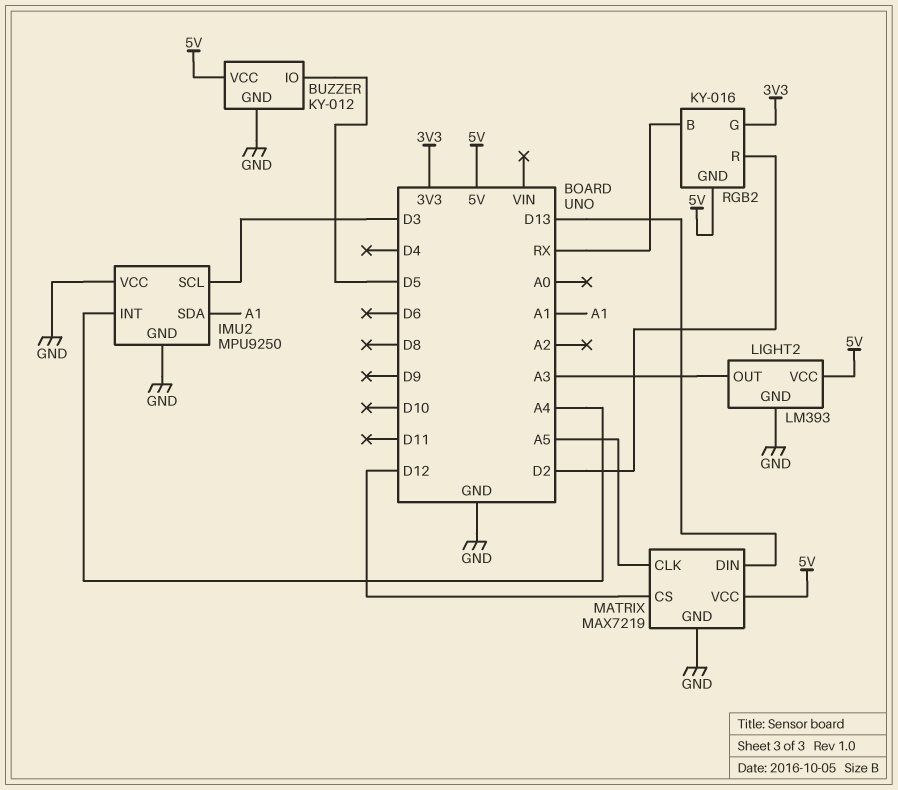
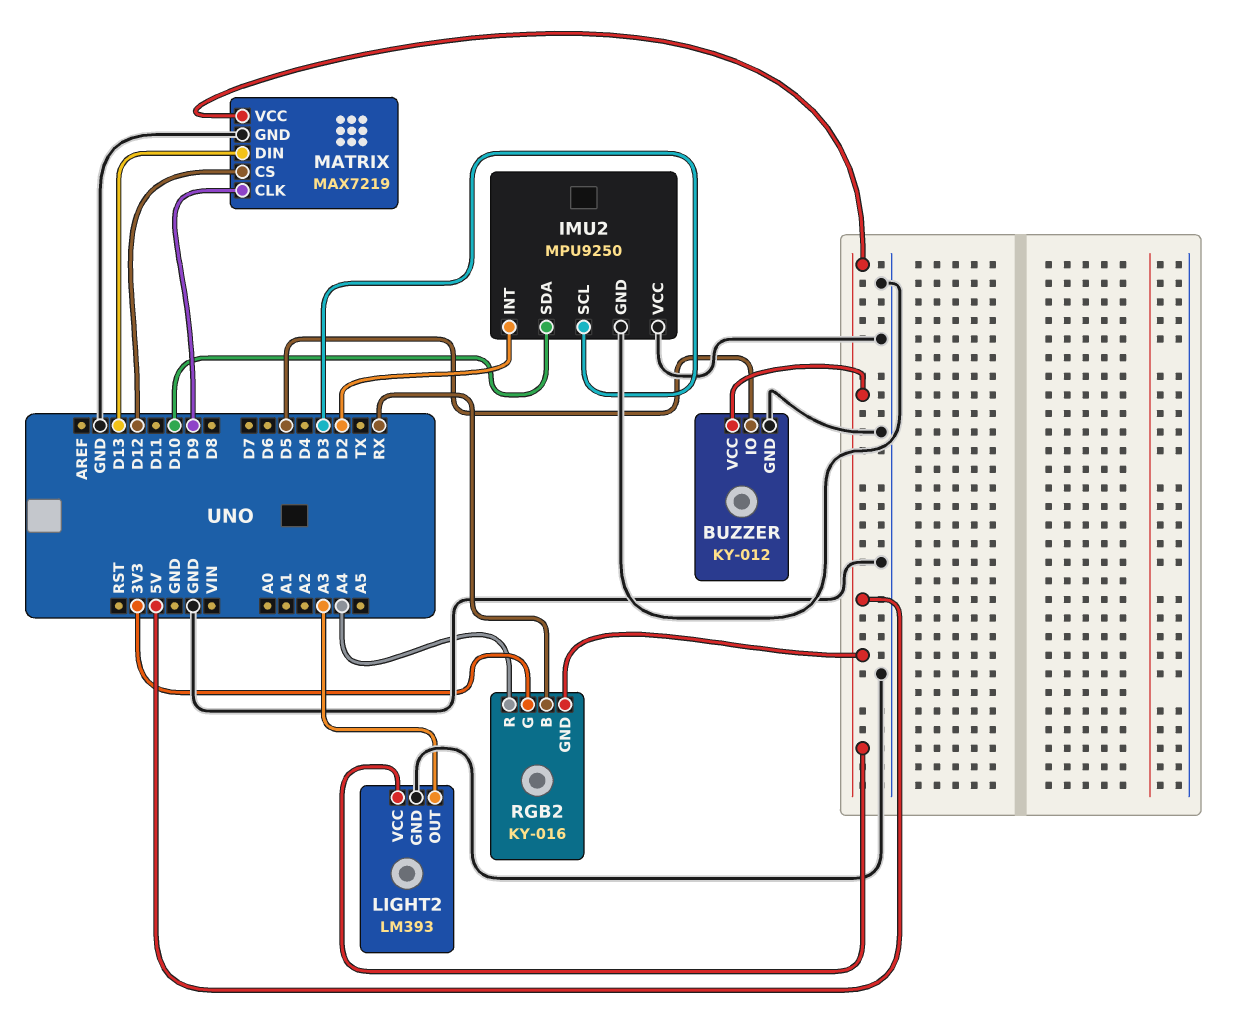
IMU2 pin INT: A4 -> D2
IMU2 pin SDA: A1 -> D10
MATRIX pin CLK: A5 -> D9
RGB2 pin R: D2 -> A4

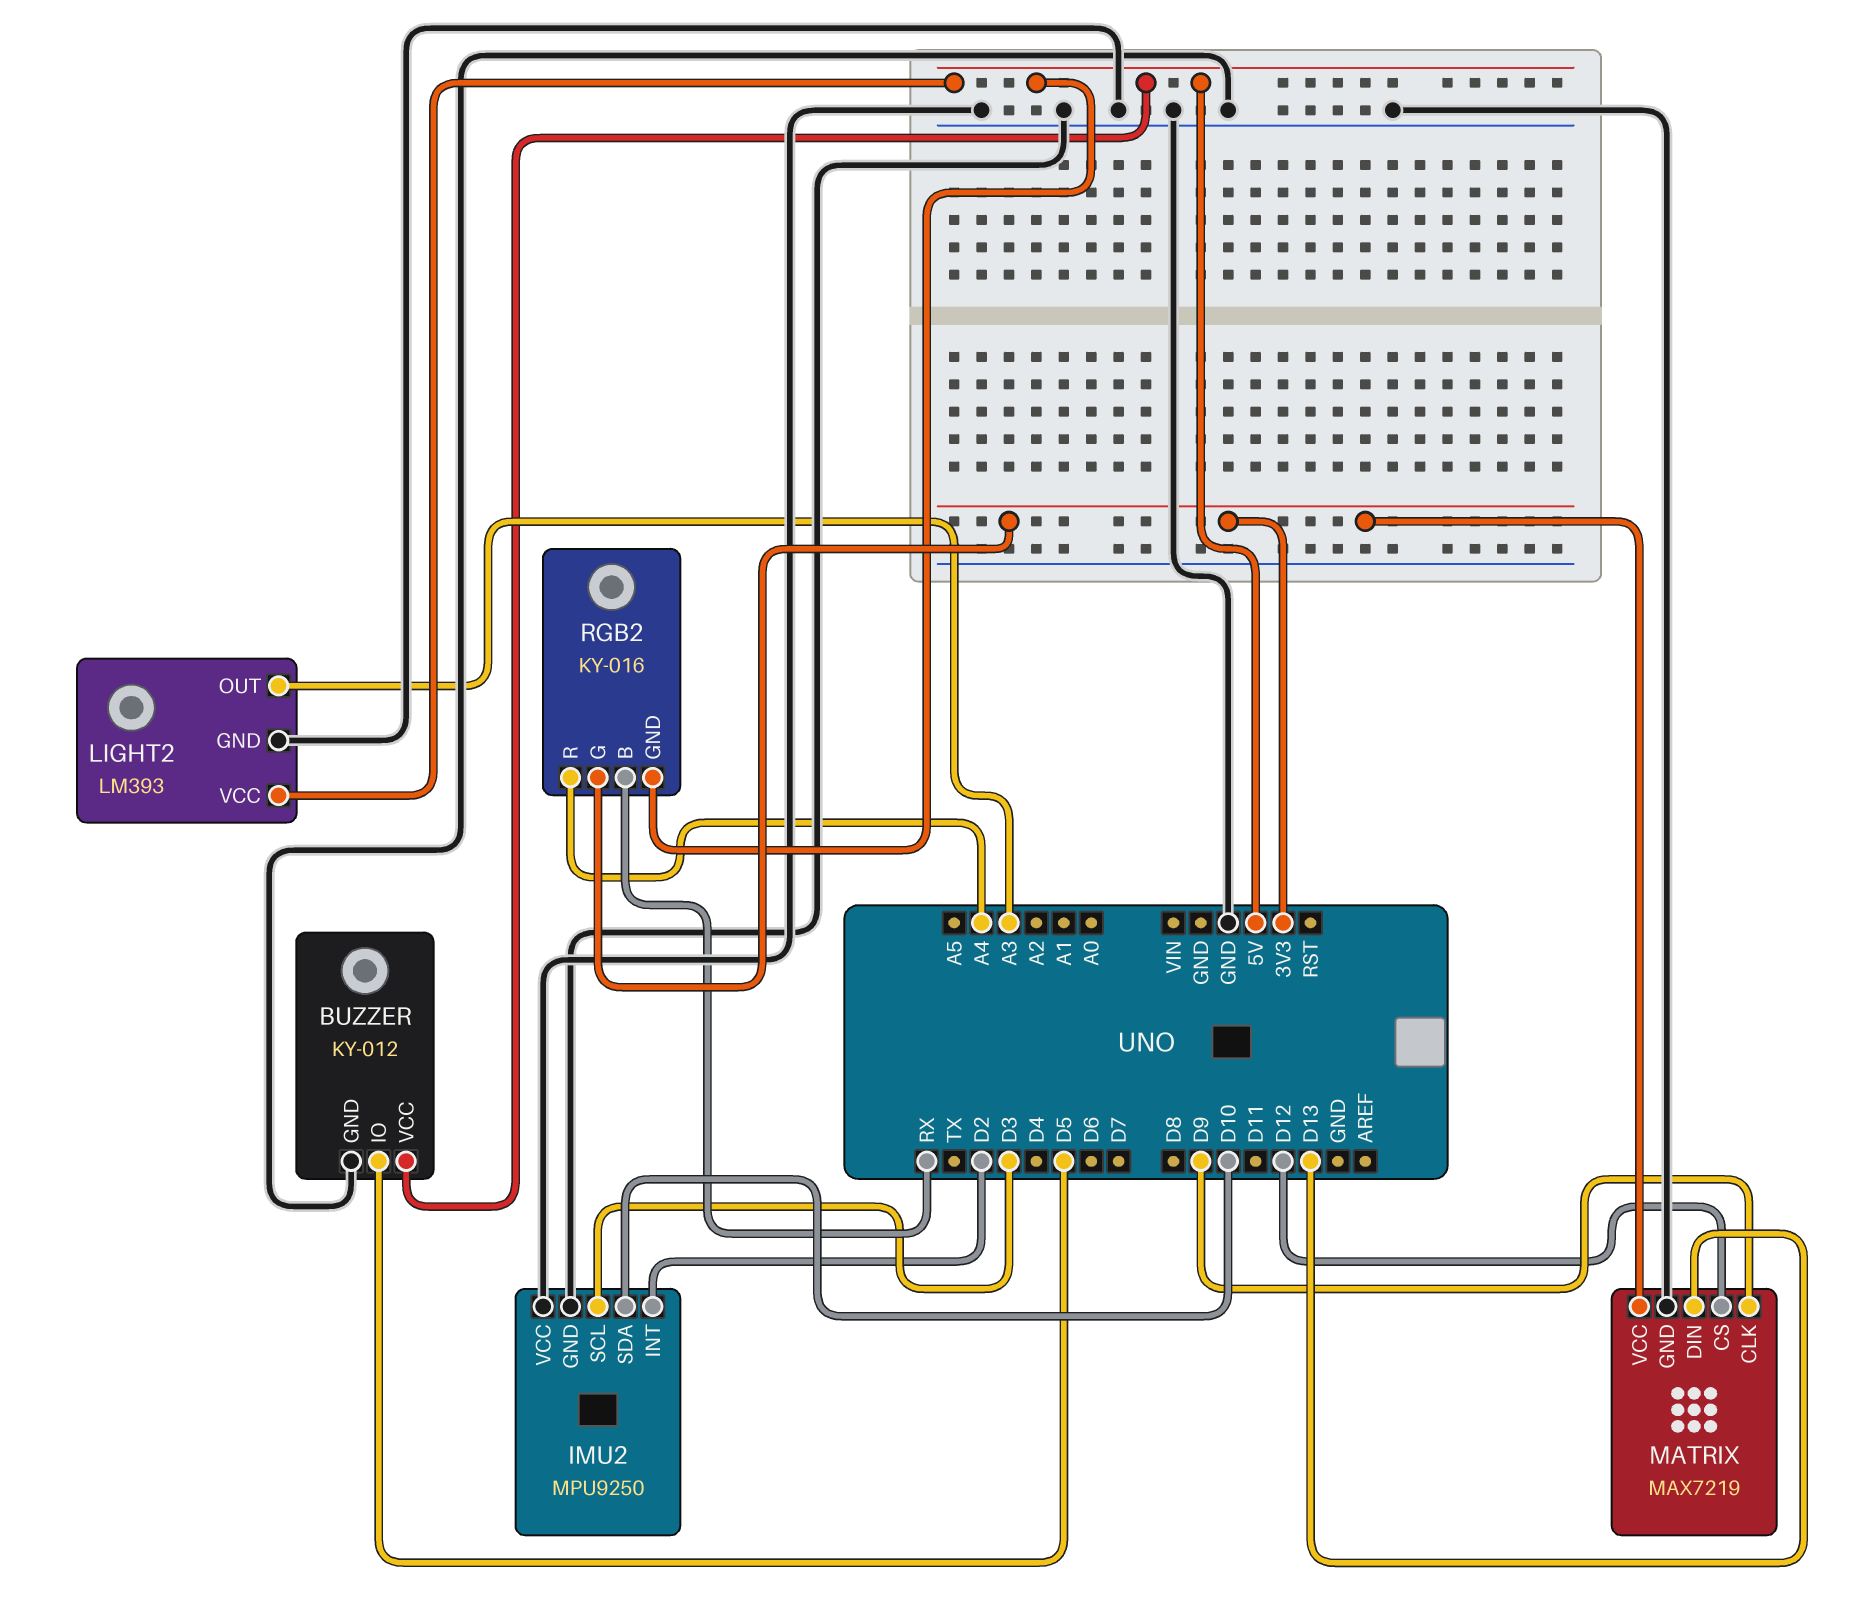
MATRIX pin VCC: 5V -> 3V3

